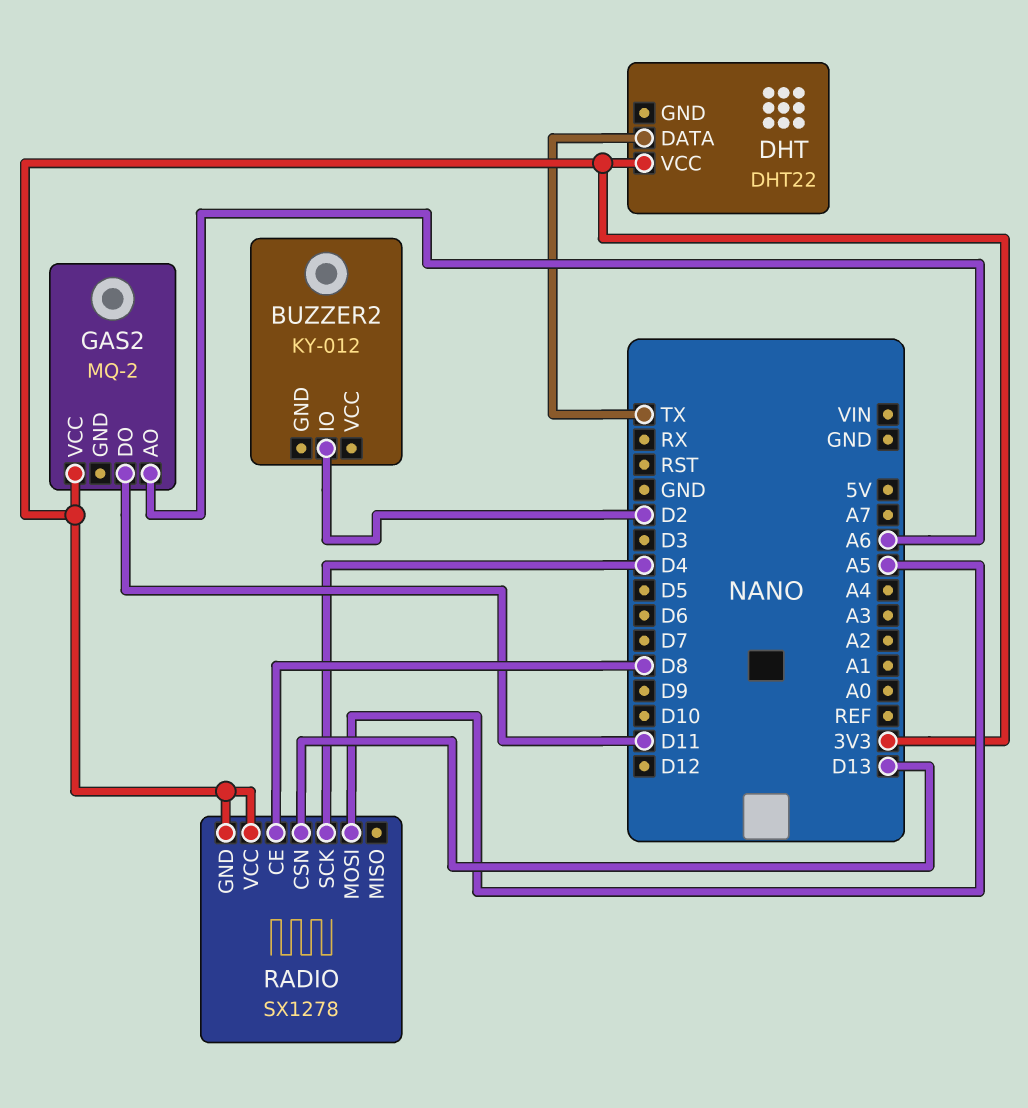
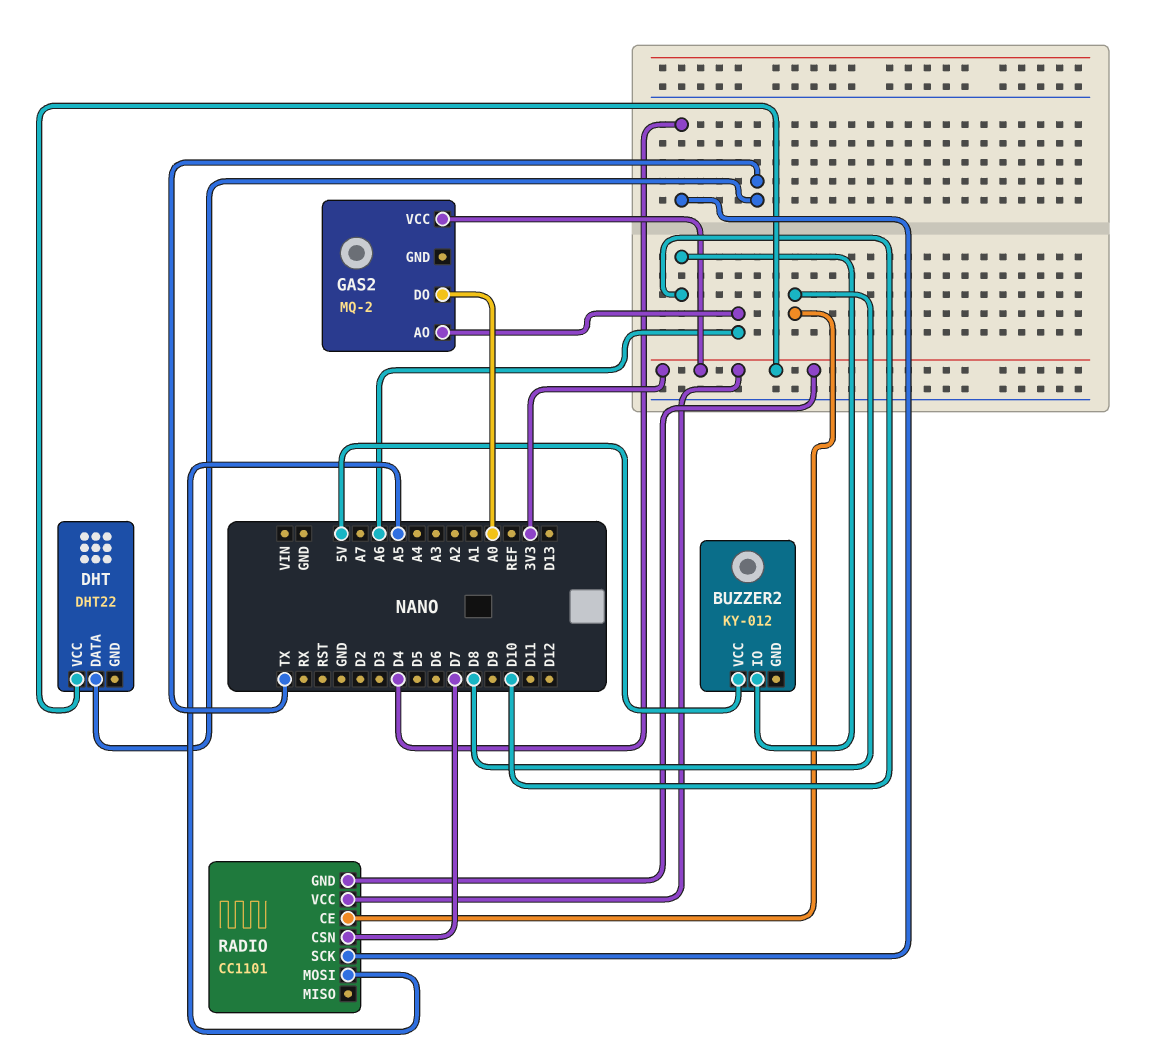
BUZZER2 pin IO: D2 -> D10
BUZZER2 pin VCC: none -> 5V
GAS2 pin DO: D11 -> A0
RADIO: SX1278 -> CC1101
RADIO pin CSN: D13 -> D7

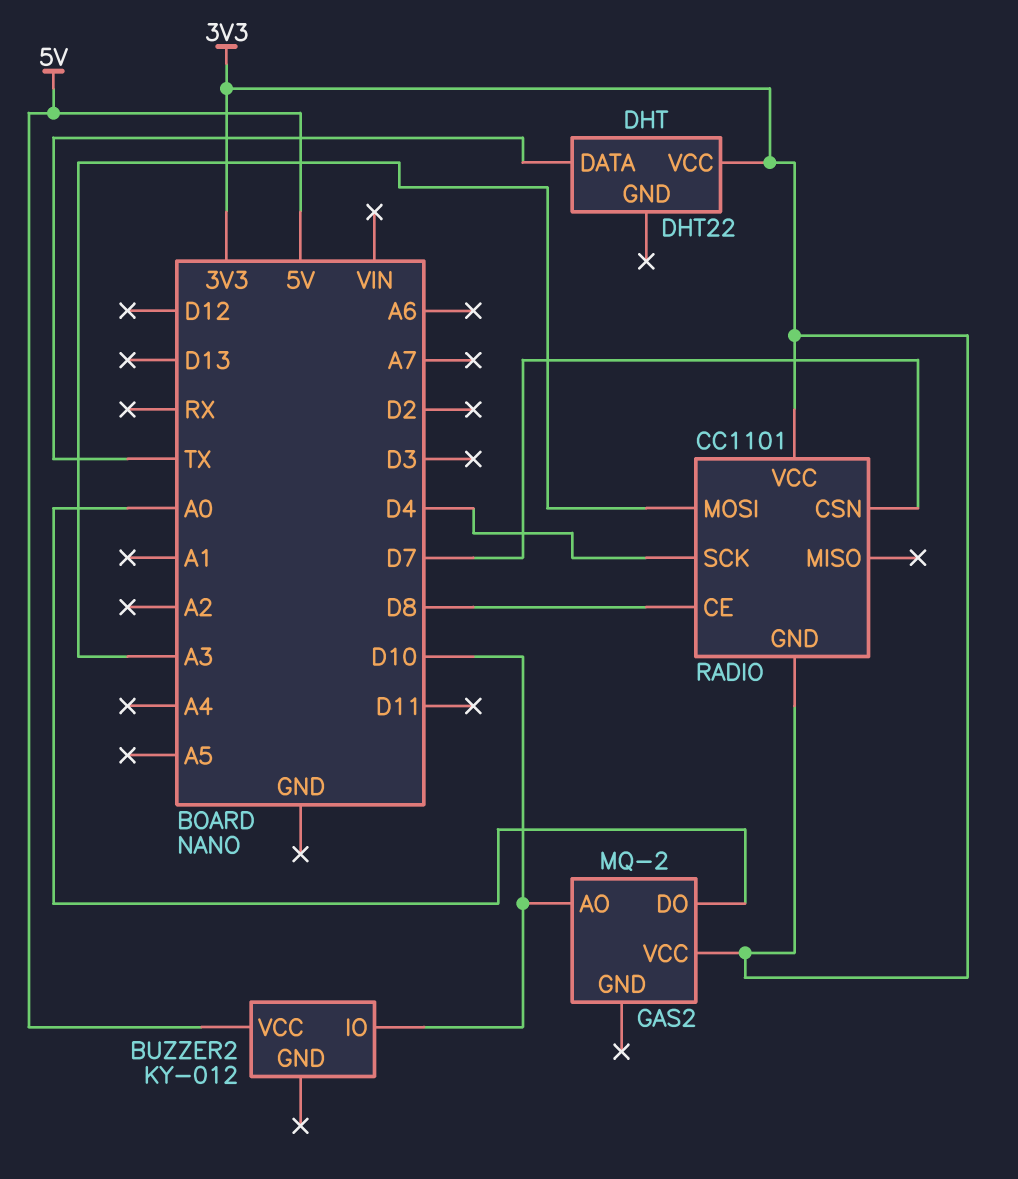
GAS2 pin AO: A6 -> D10
RADIO pin MOSI: A5 -> A3

